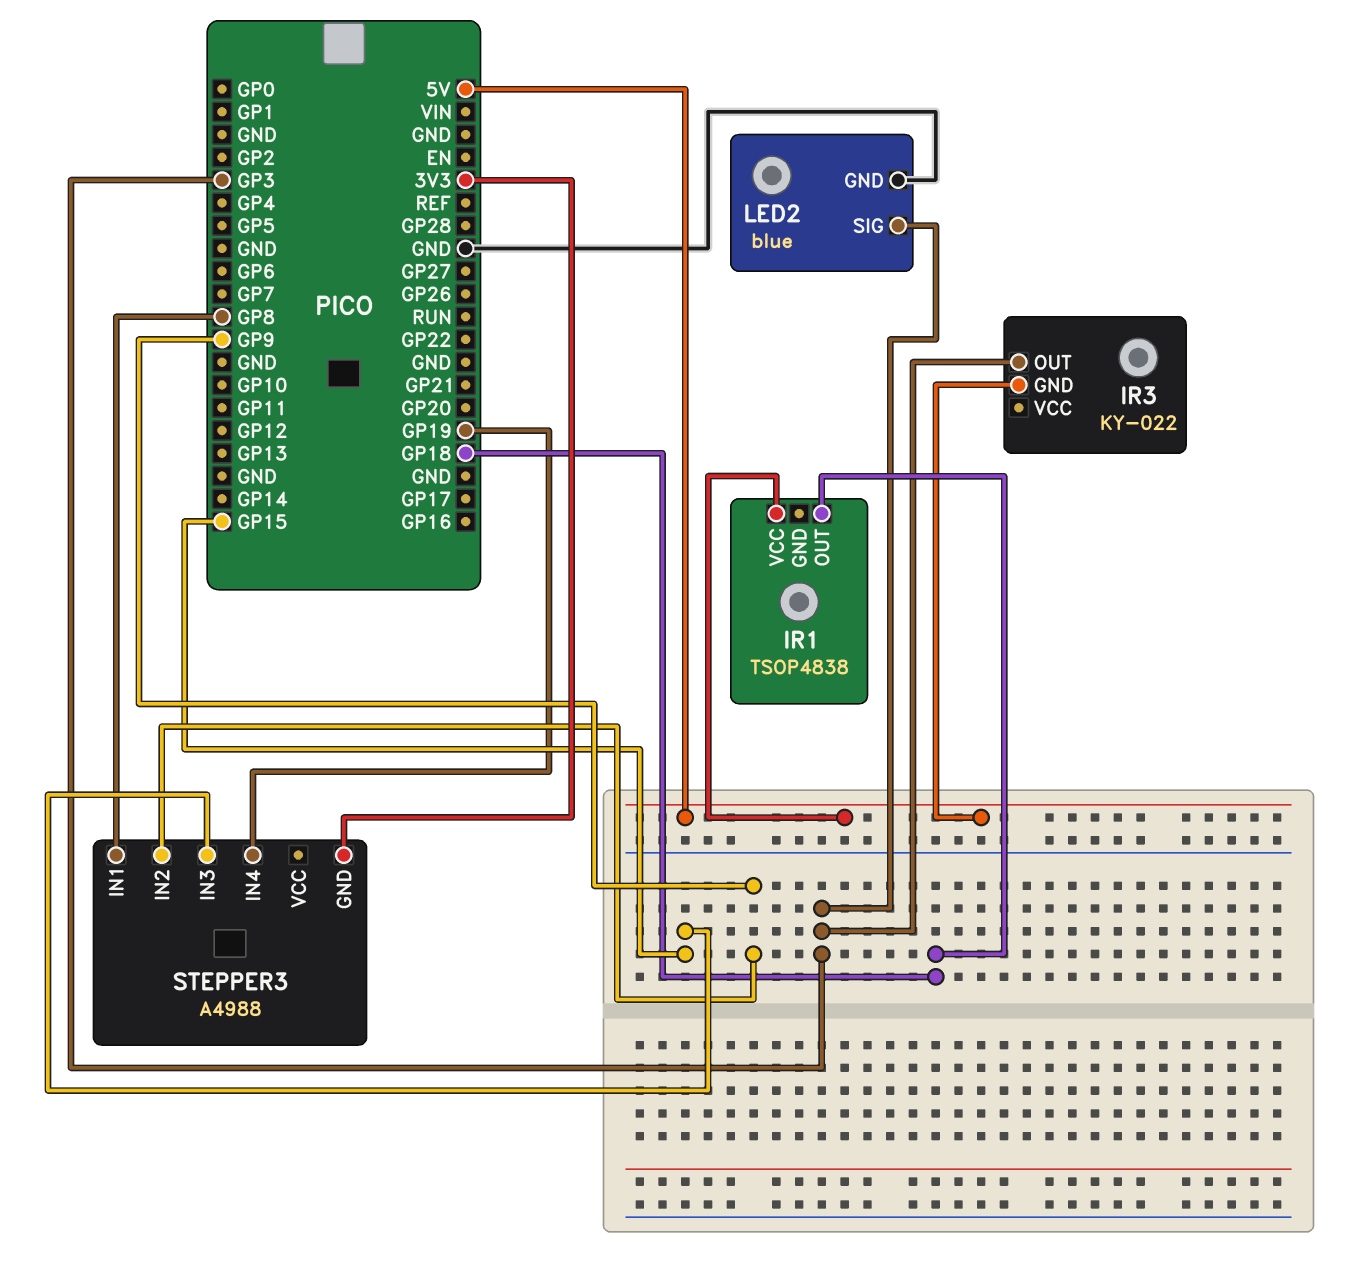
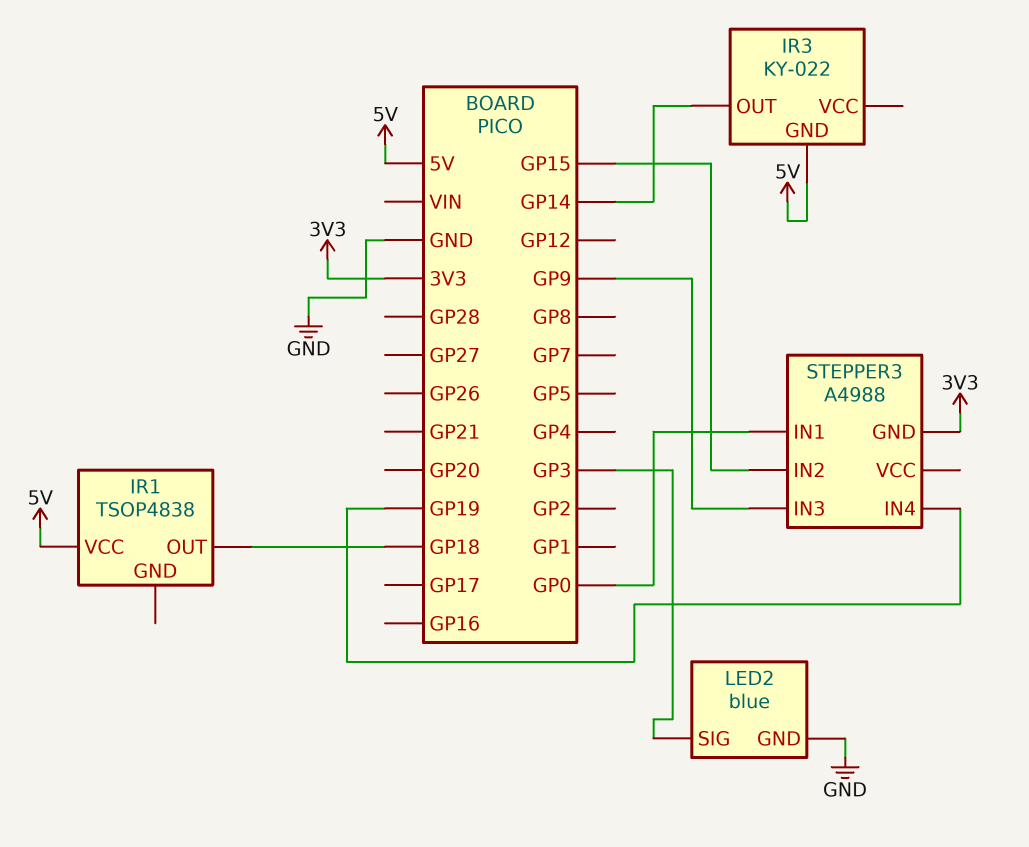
IR3 pin OUT: GP3 -> GP14
STEPPER3 pin IN1: GP8 -> GP0
STEPPER3 pin IN2: GP9 -> GP15
STEPPER3 pin IN3: GP15 -> GP9

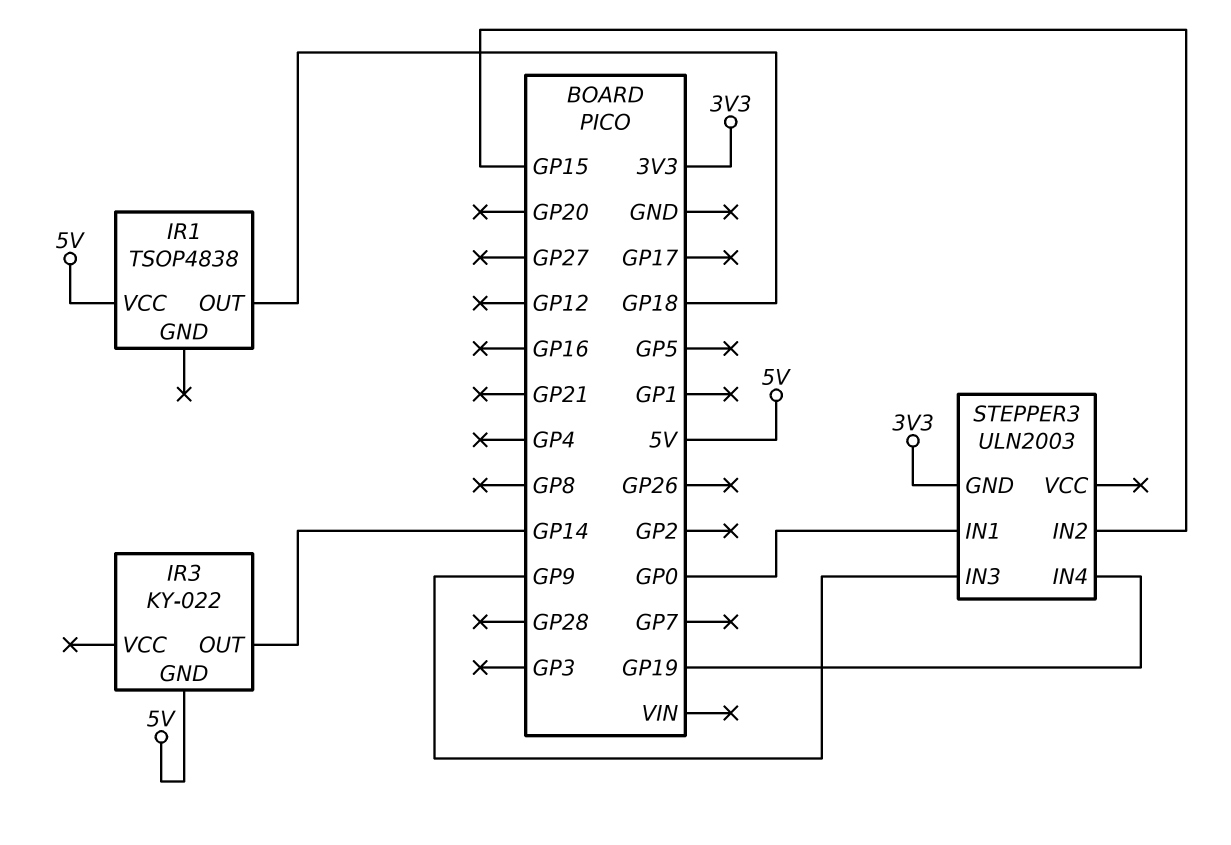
LED2: blue -> none
LED2 pin GND: GND -> none
LED2 pin SIG: GP3 -> none
STEPPER3: A4988 -> ULN2003

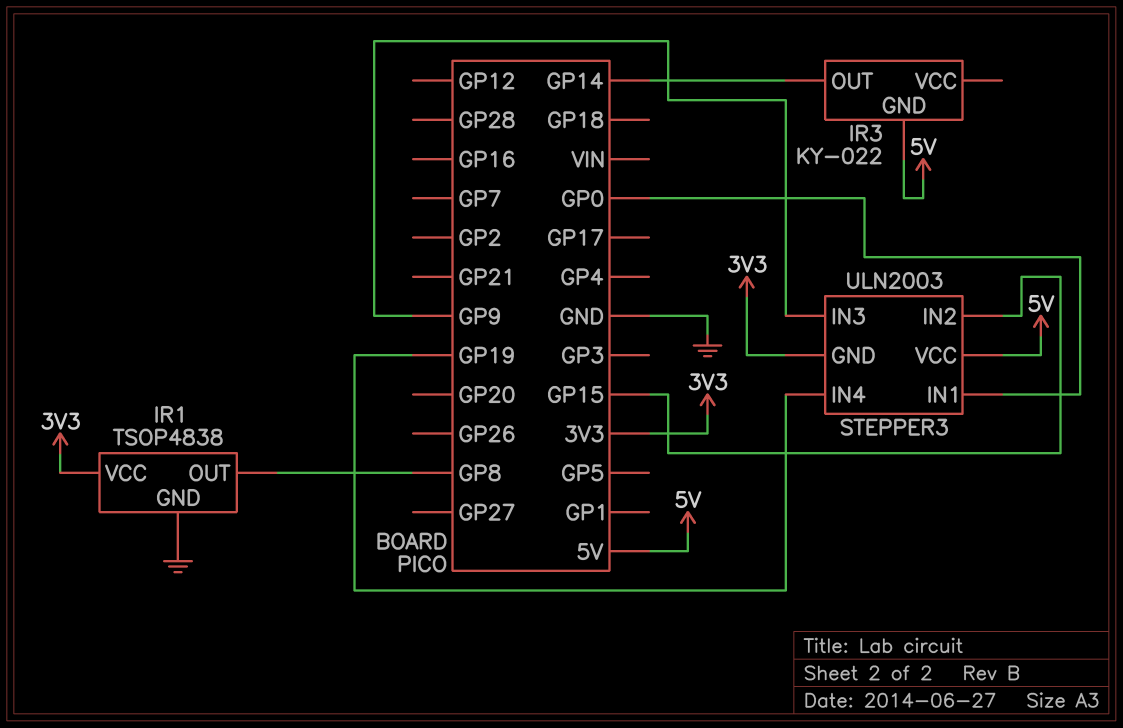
IR1 pin GND: none -> GND
IR1 pin OUT: GP18 -> GP8
IR1 pin VCC: 5V -> 3V3
STEPPER3 pin VCC: none -> 5V

